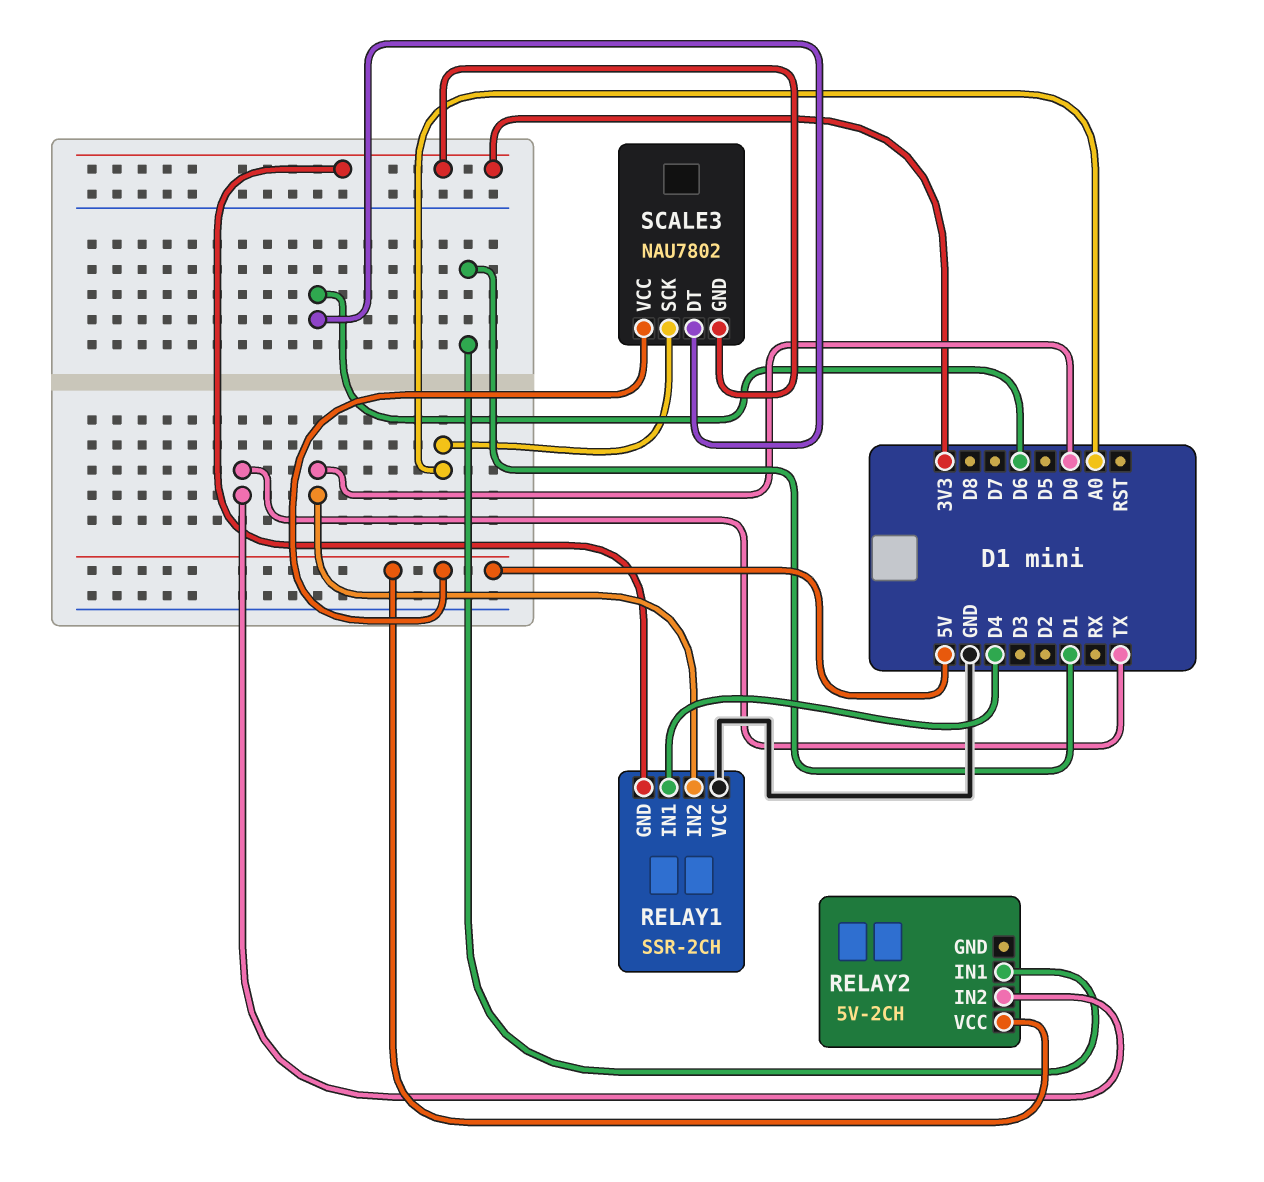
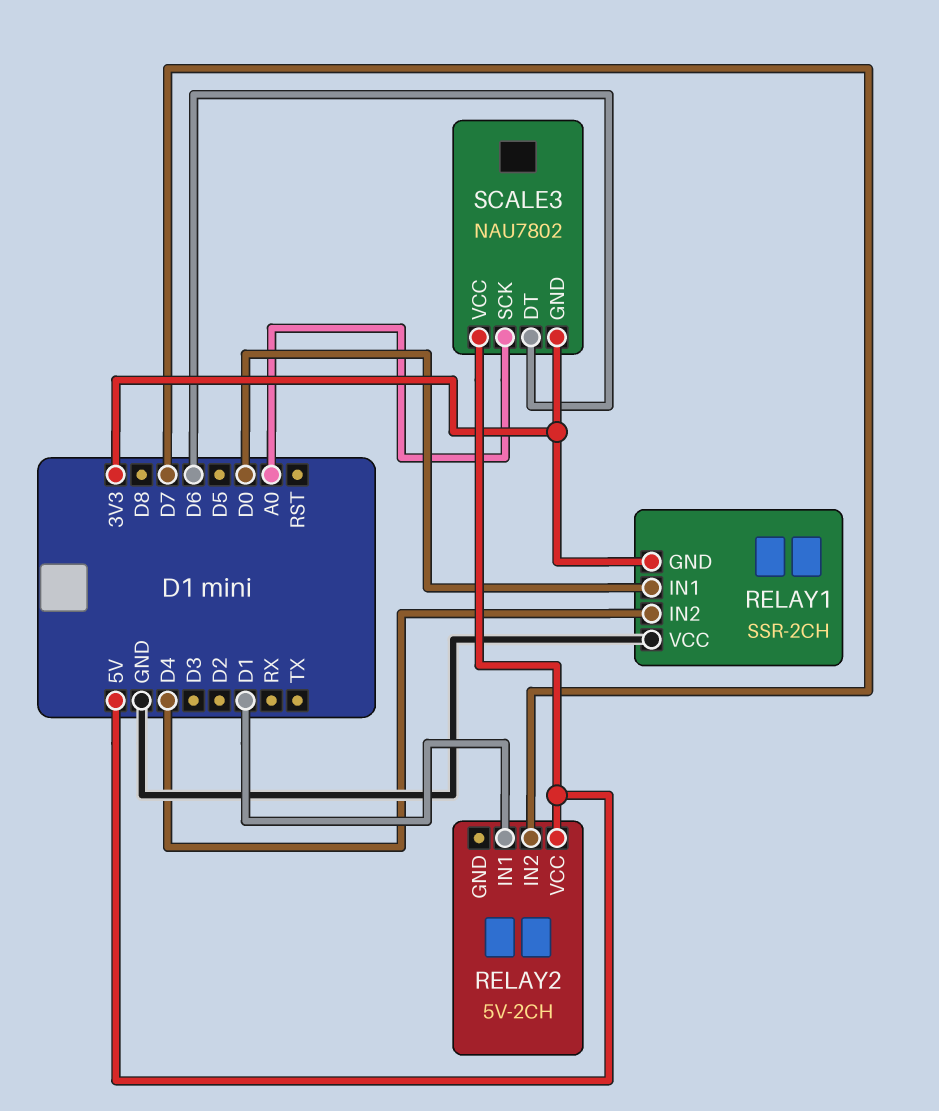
RELAY1 pin IN1: D4 -> D0
RELAY1 pin IN2: D0 -> D4
RELAY2 pin IN2: TX -> D7

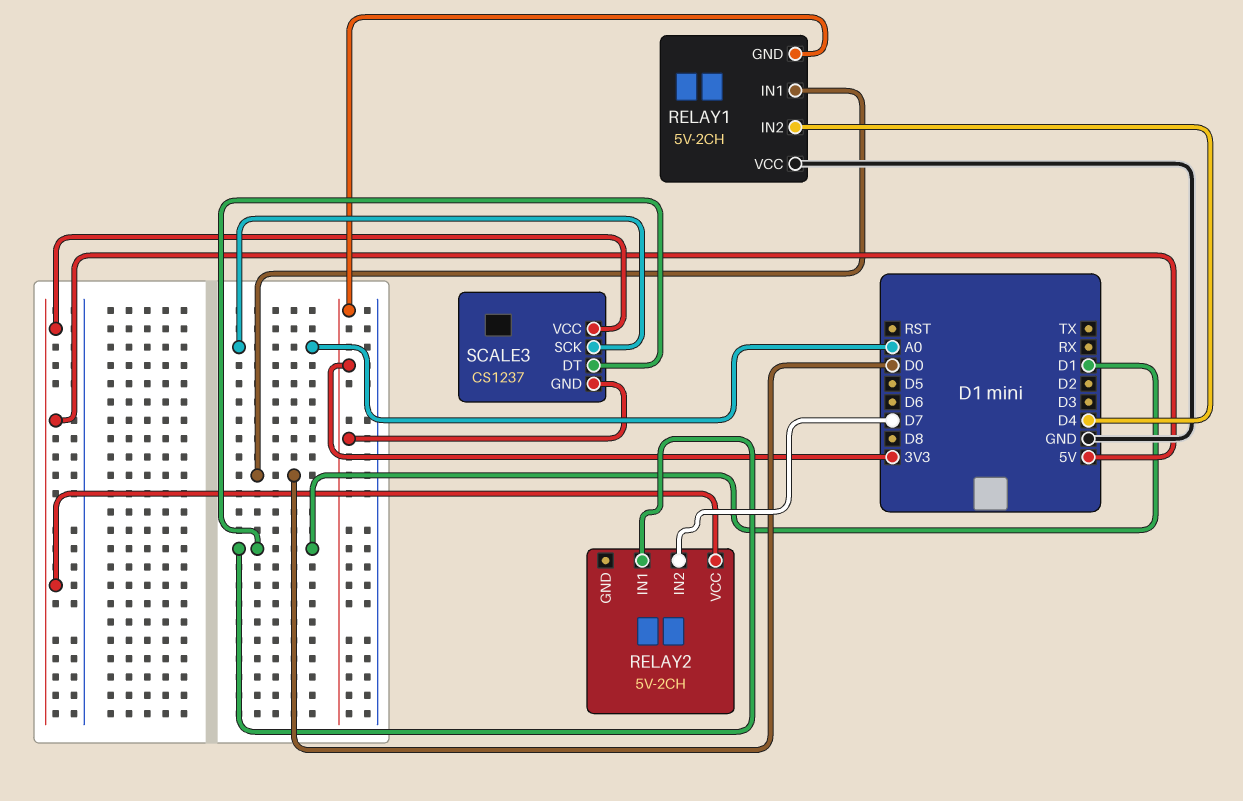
RELAY1: SSR-2CH -> 5V-2CH
SCALE3: NAU7802 -> CS1237
SCALE3 pin DT: D6 -> D1

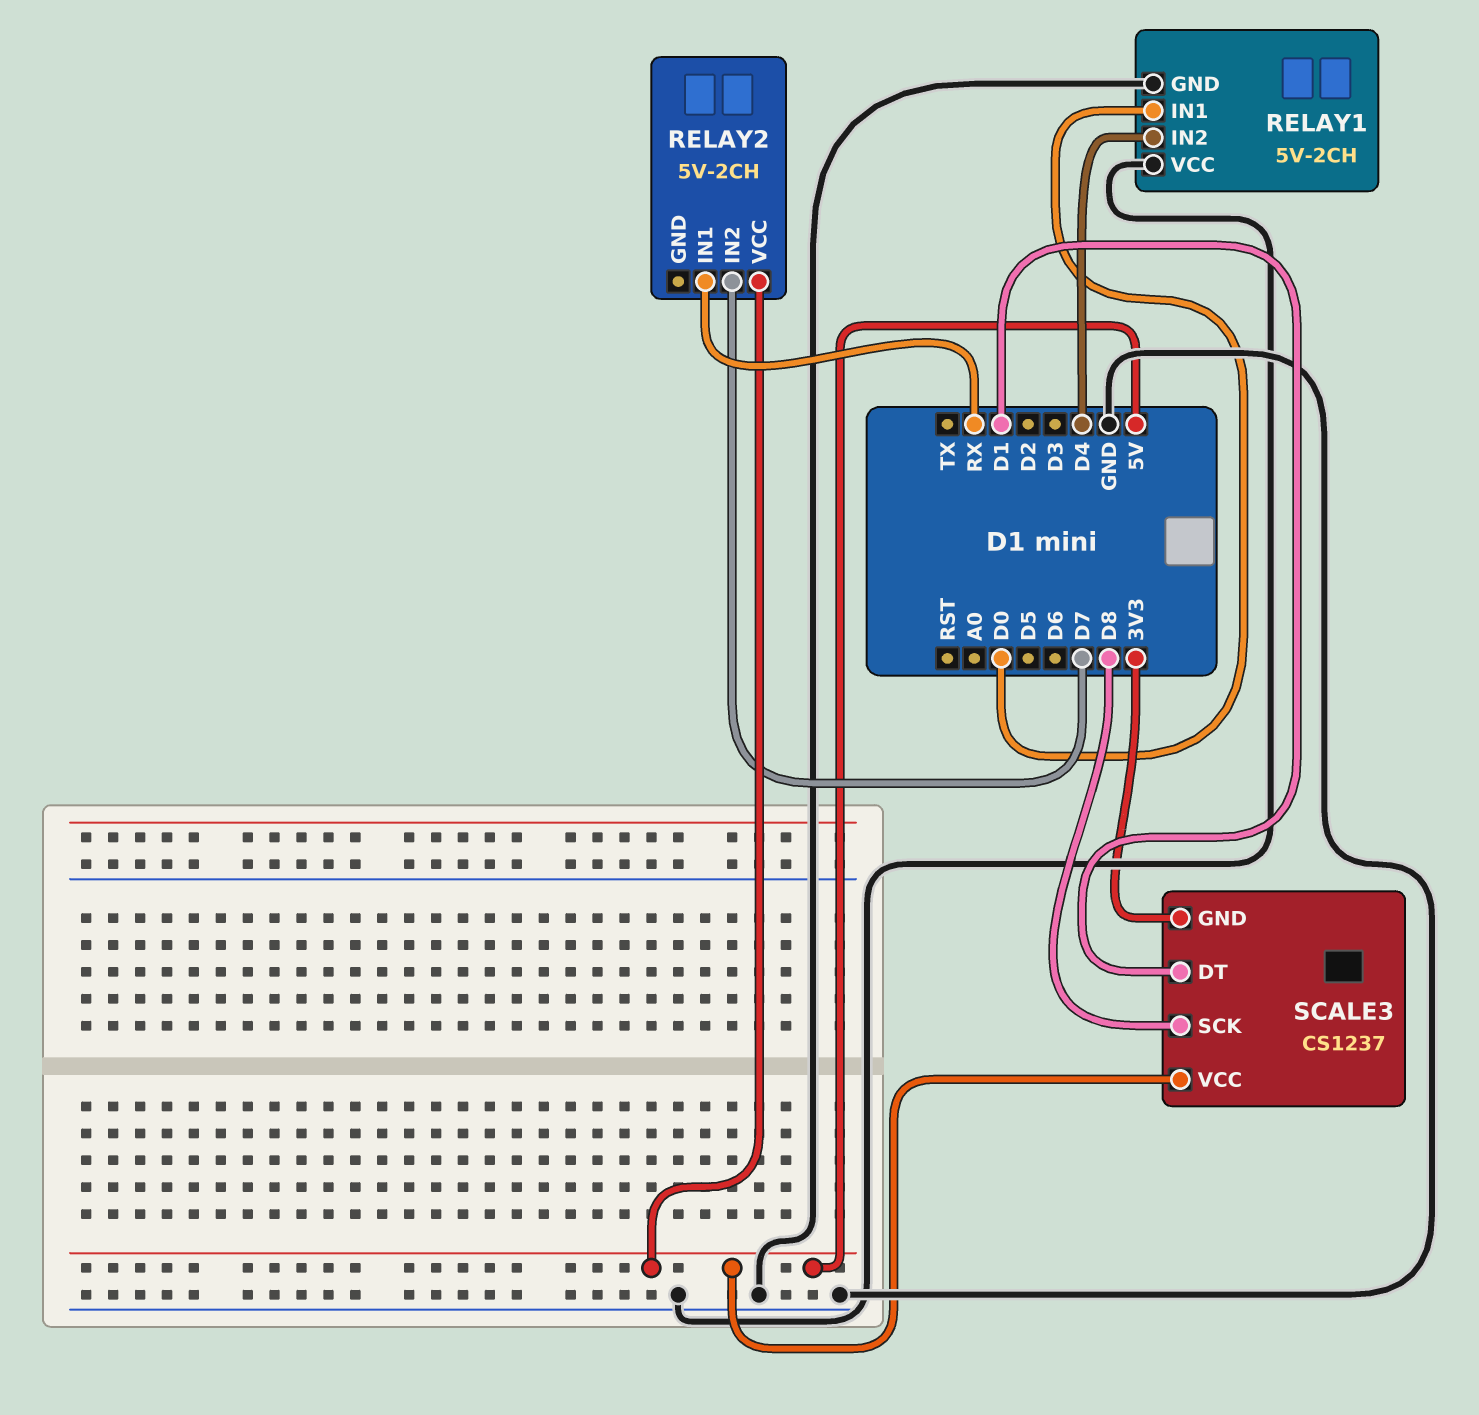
RELAY1 pin GND: 3V3 -> GND
RELAY2 pin IN1: D1 -> RX
SCALE3 pin SCK: A0 -> D8

